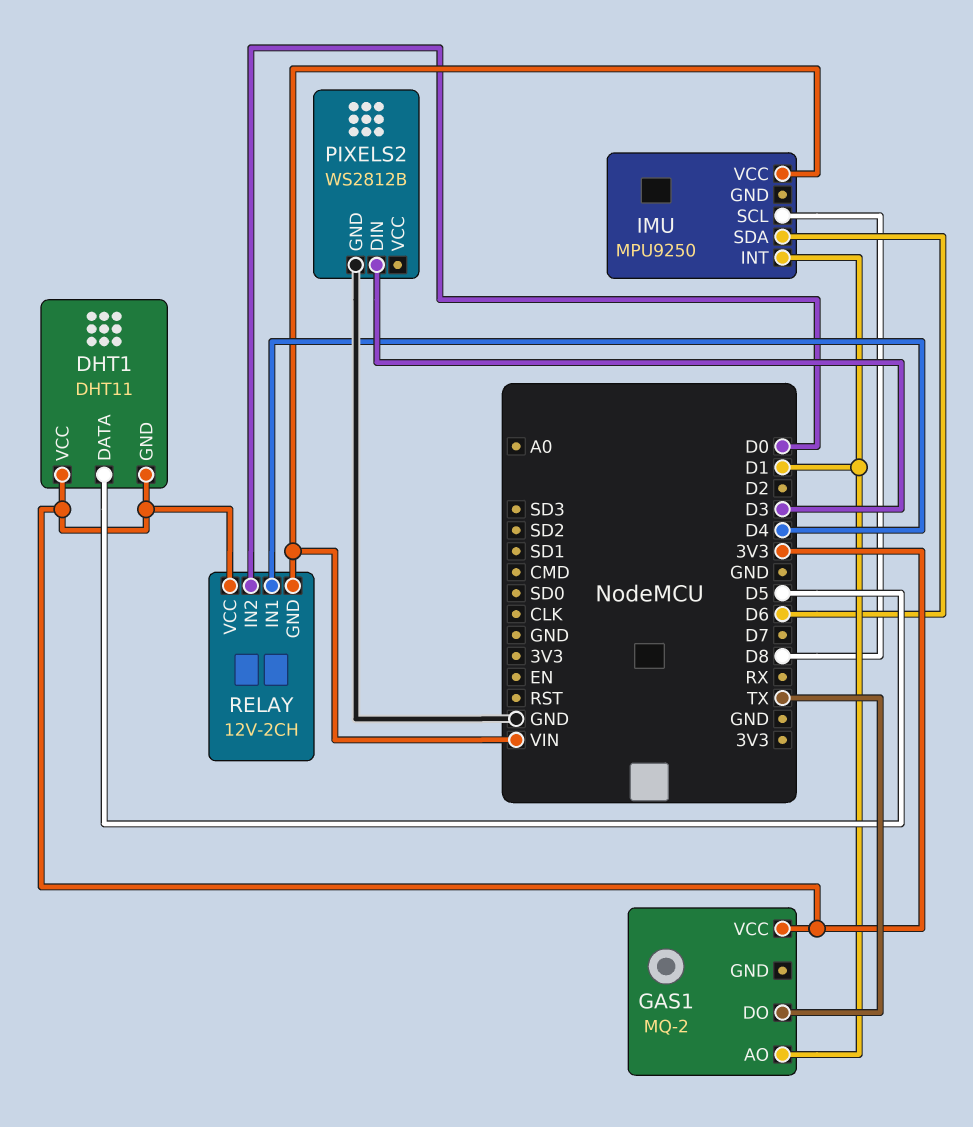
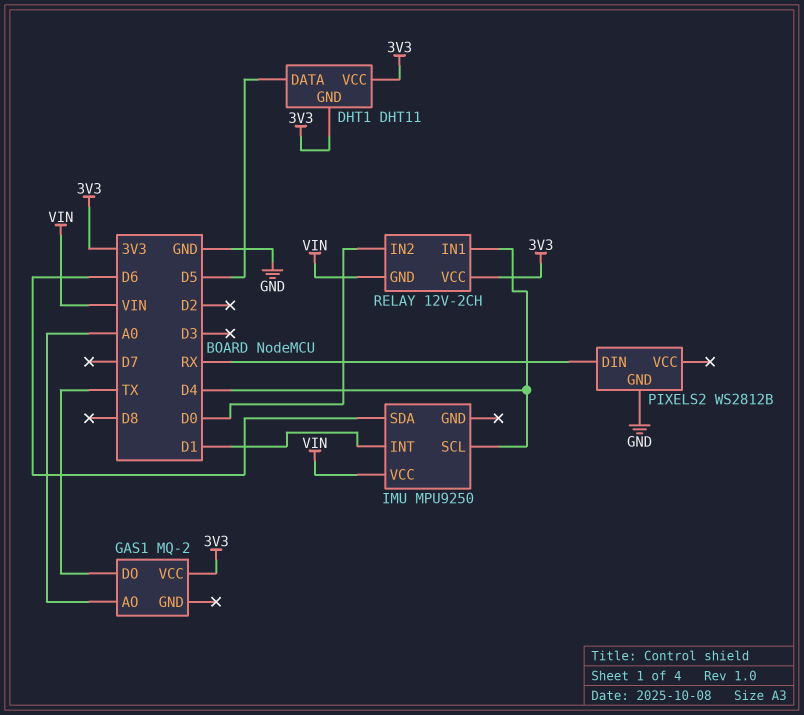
GAS1 pin AO: D1 -> A0
IMU pin SCL: D8 -> D4
PIXELS2 pin DIN: D3 -> RX

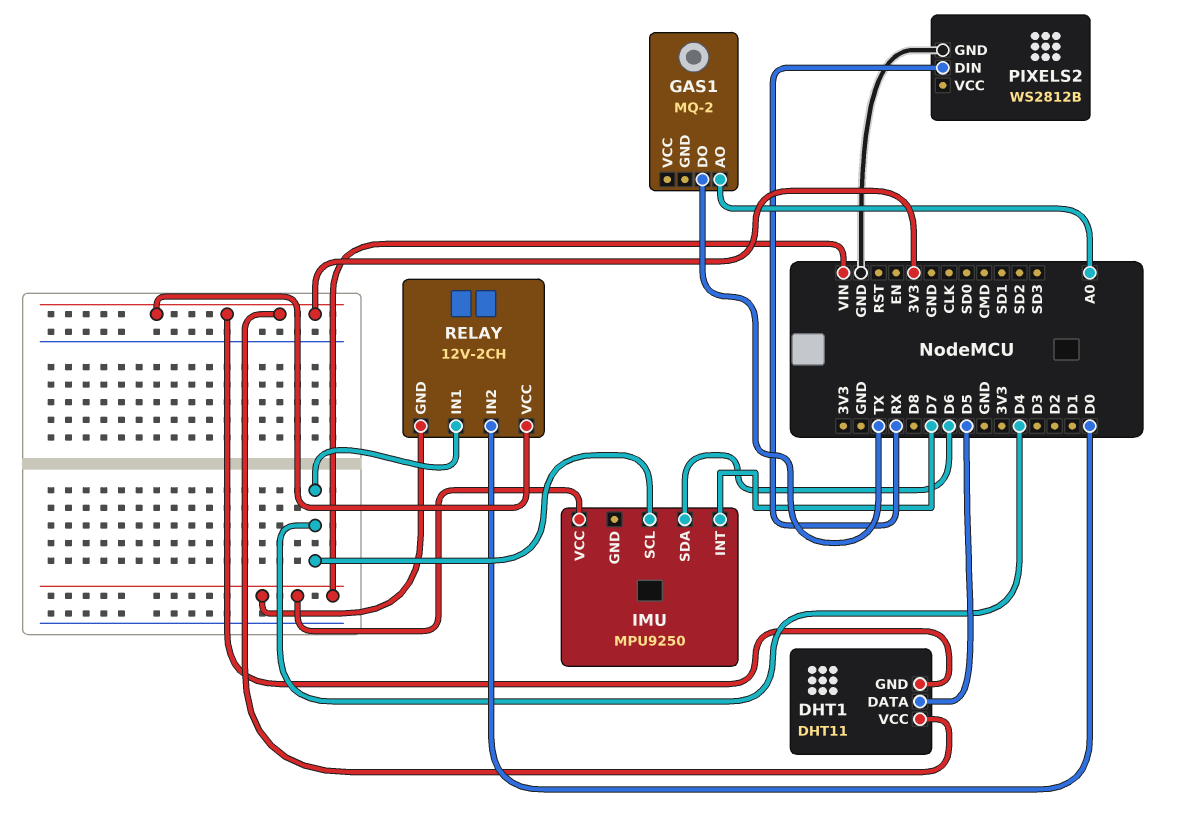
GAS1 pin VCC: 3V3 -> none
IMU pin INT: D1 -> D7

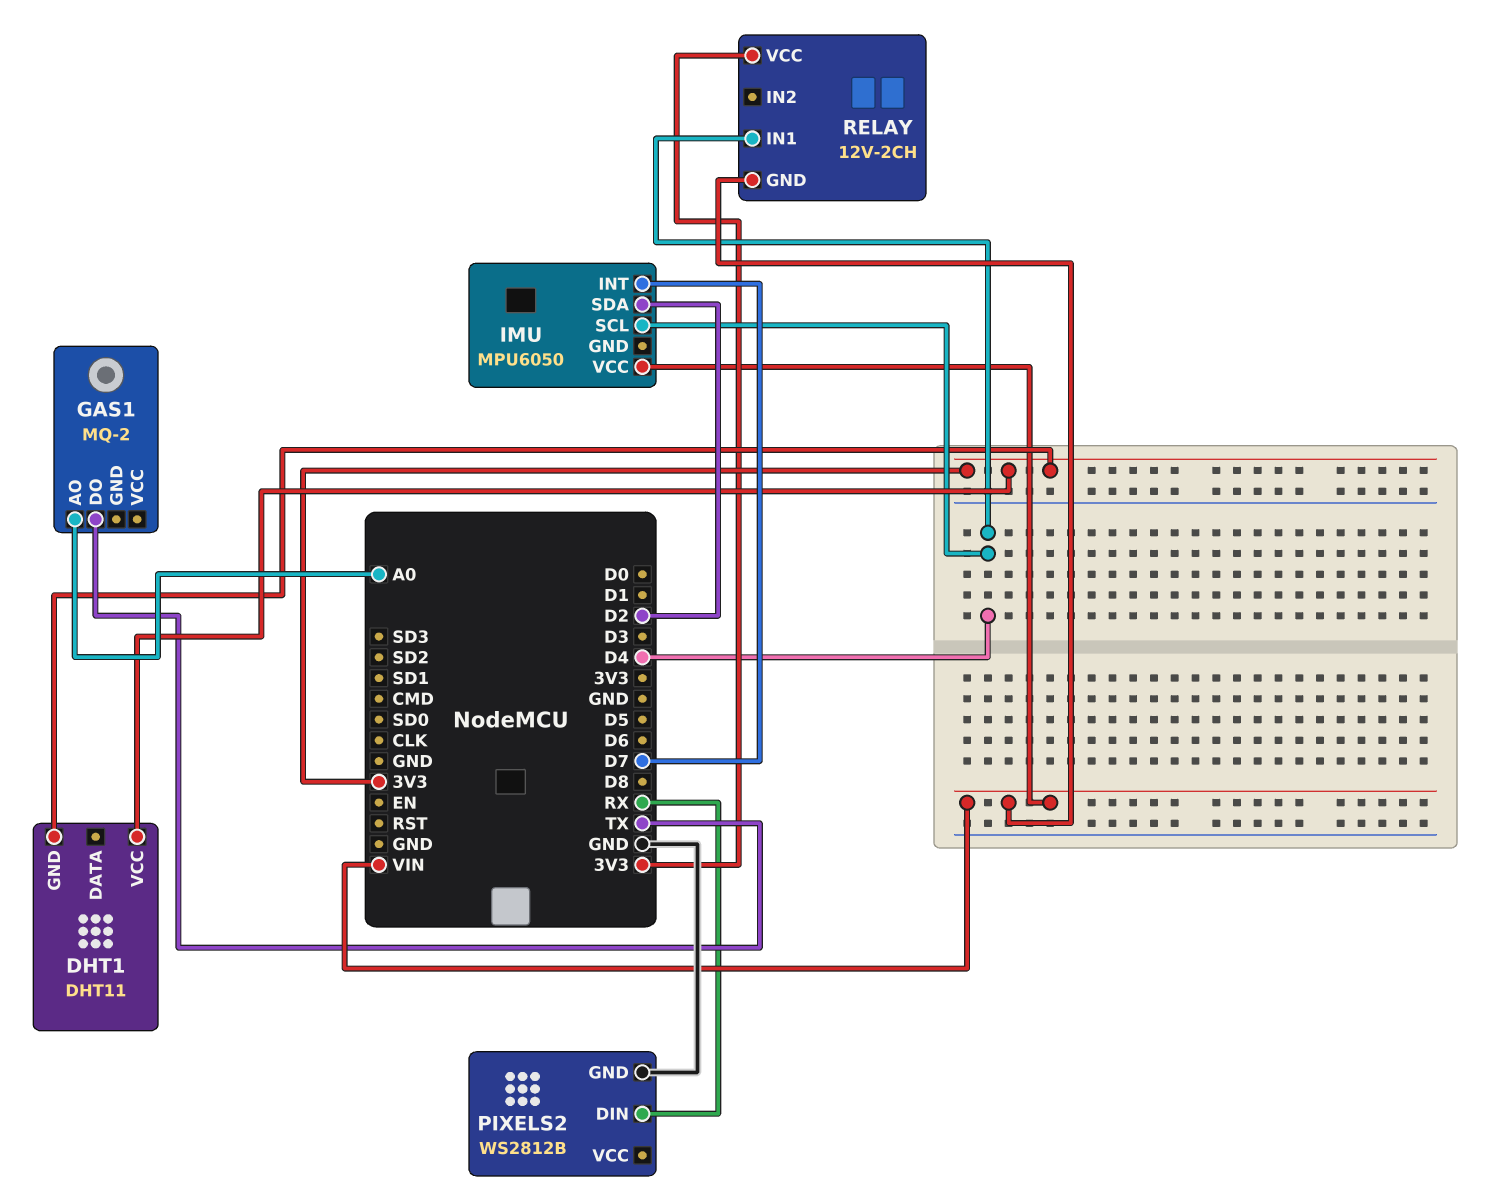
DHT1 pin DATA: D5 -> none
IMU: MPU9250 -> MPU6050
IMU pin SDA: D6 -> D2
RELAY pin IN2: D0 -> none

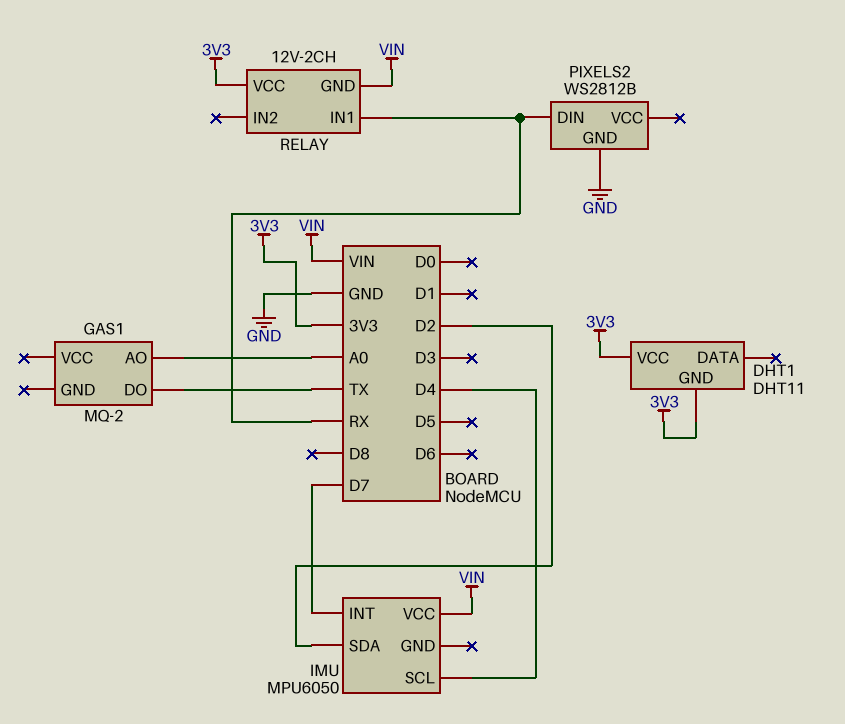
RELAY pin IN1: D4 -> RX

